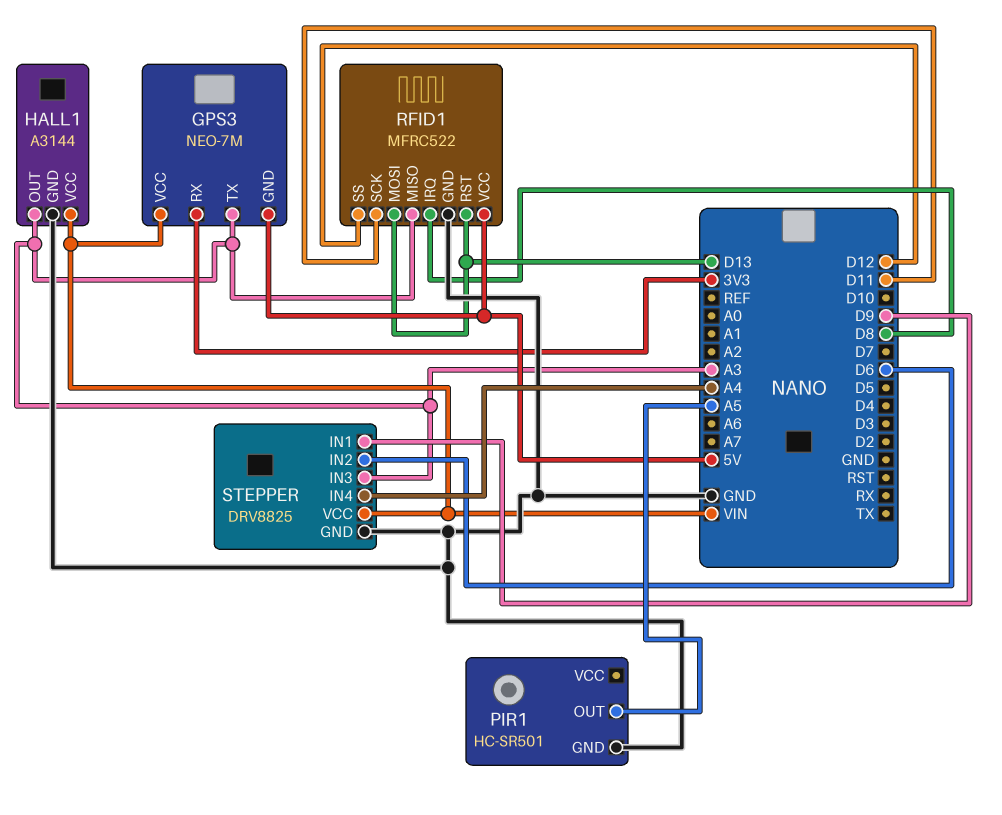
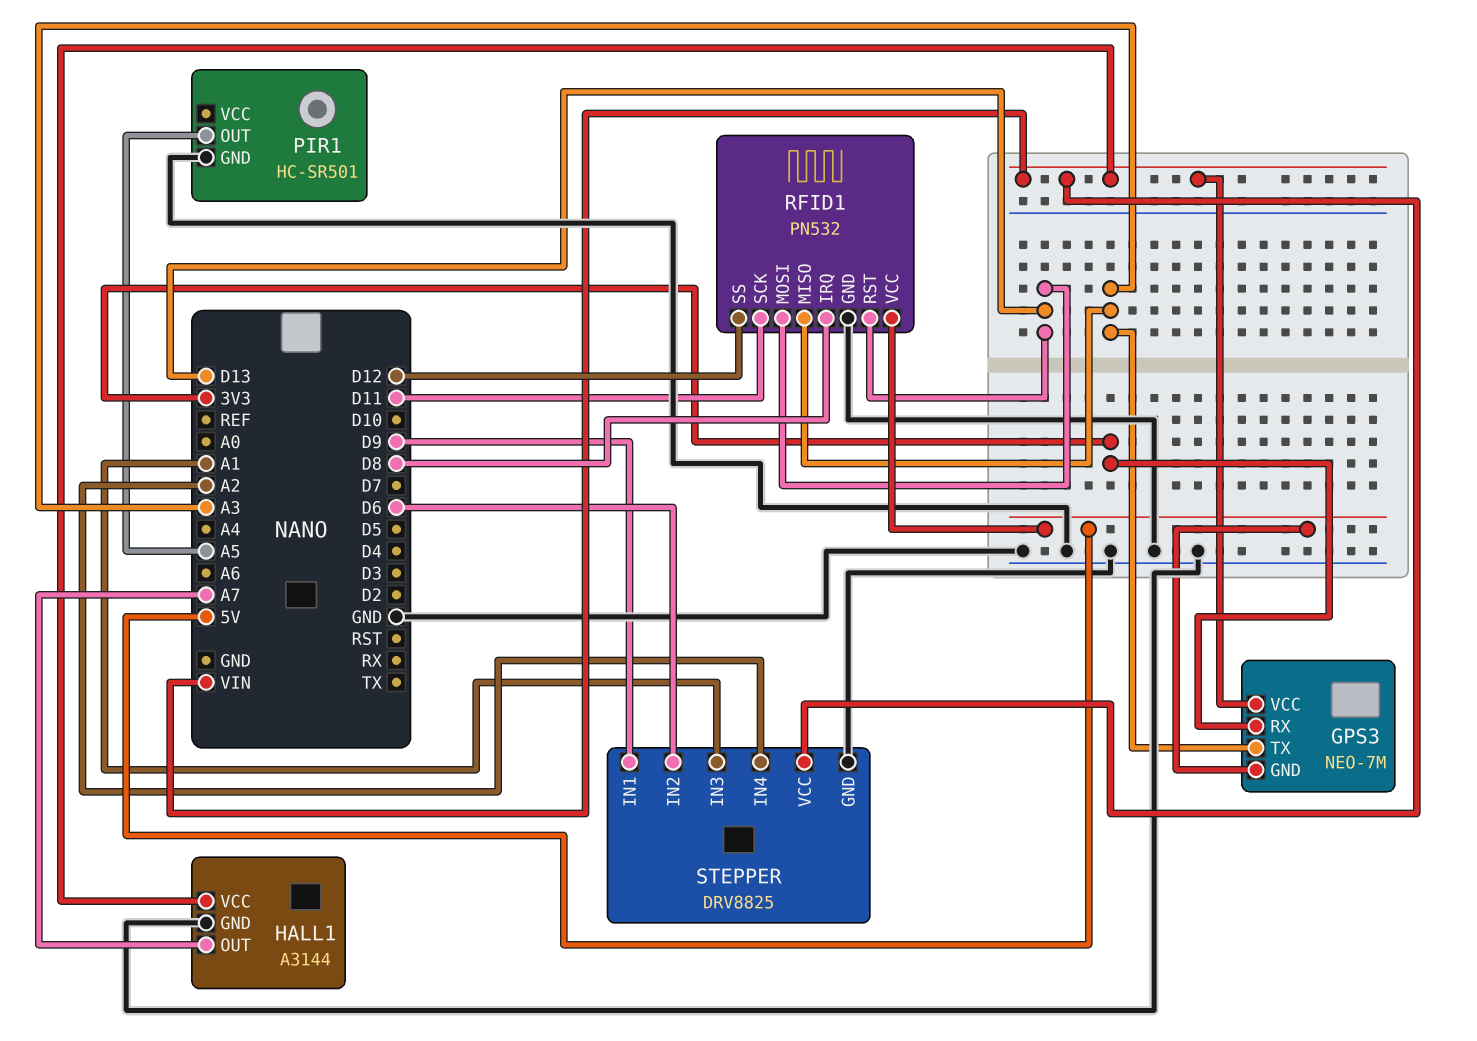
HALL1 pin OUT: A3 -> A7
RFID1: MFRC522 -> PN532
STEPPER pin IN3: A3 -> A1
STEPPER pin IN4: A4 -> A2

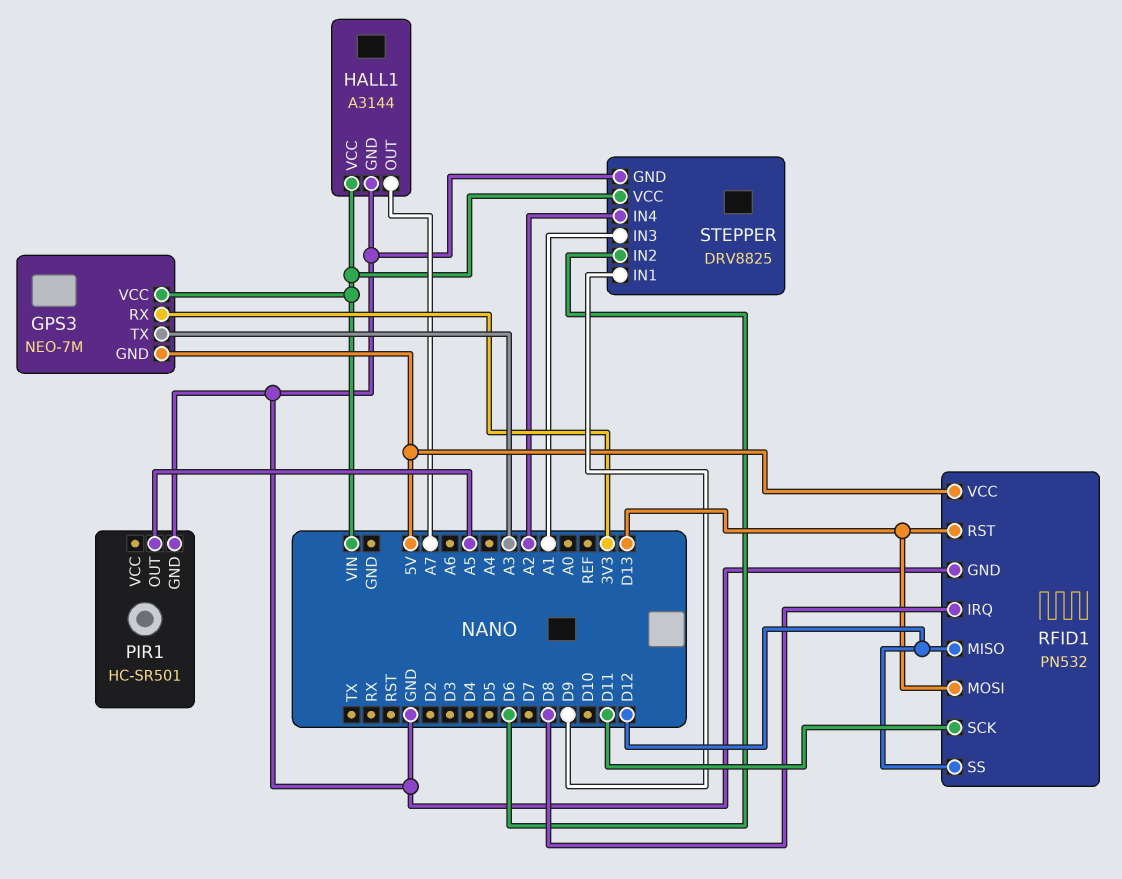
RFID1 pin MISO: A3 -> D12

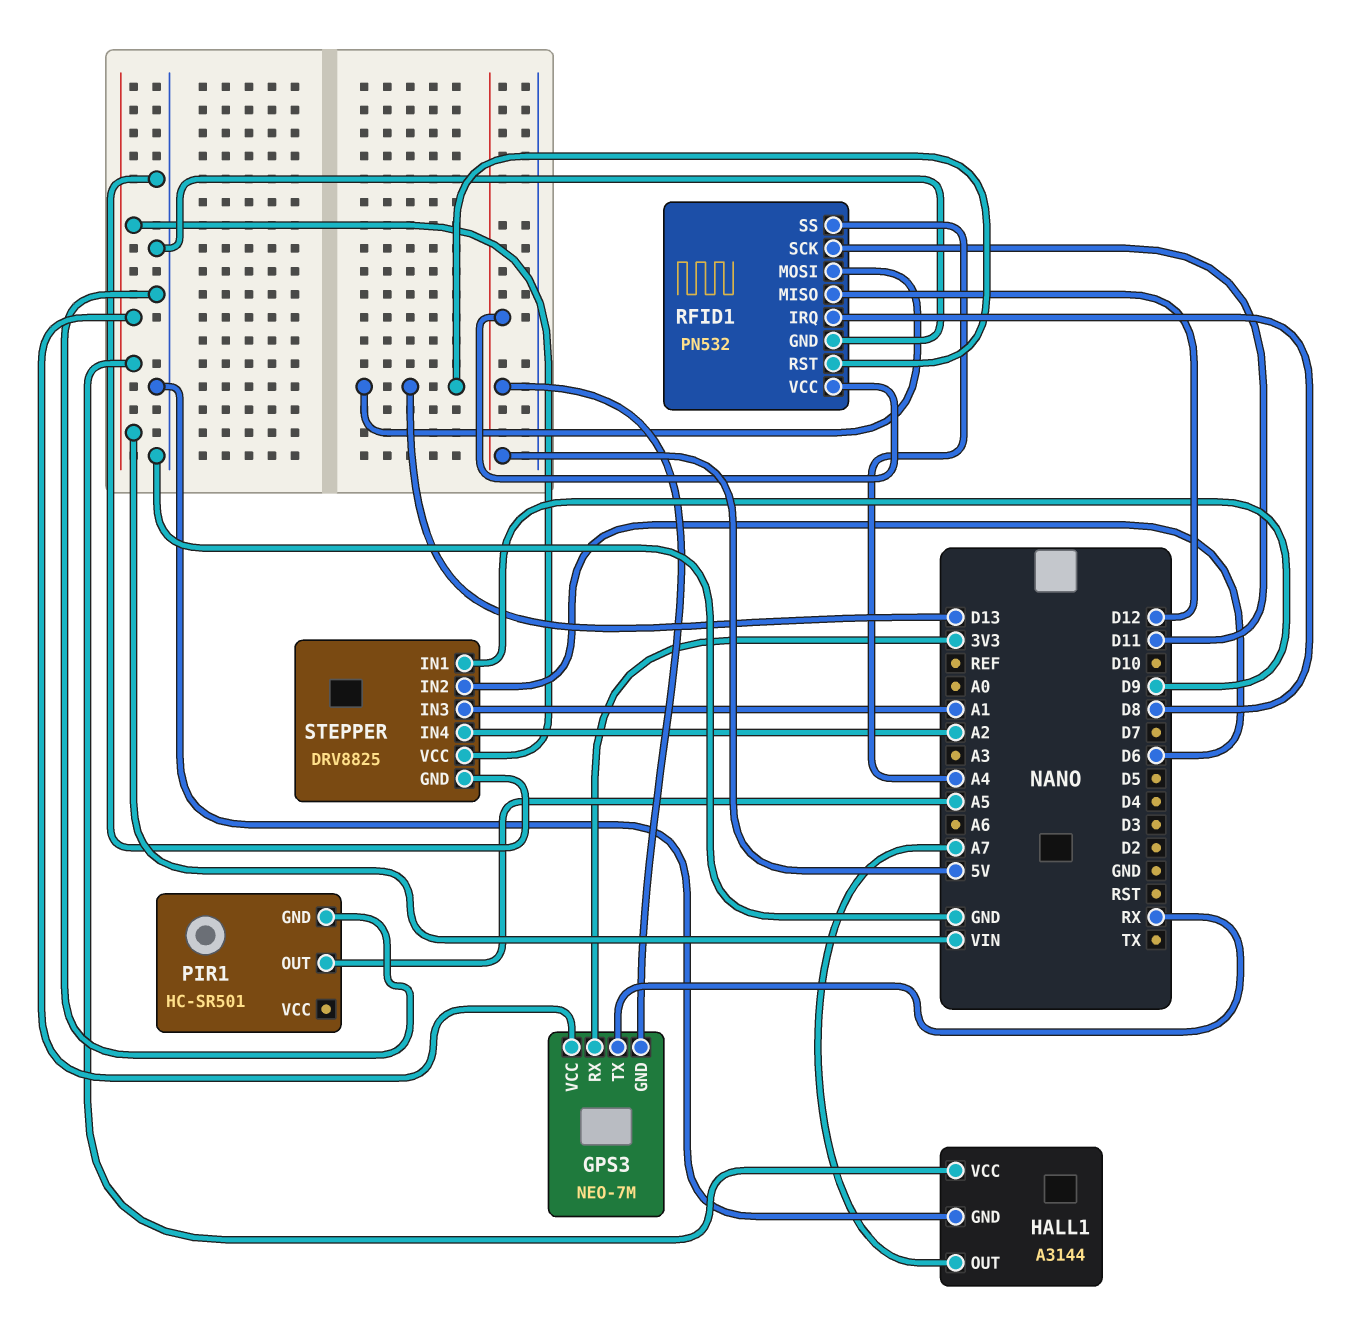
GPS3 pin TX: A3 -> RX
RFID1 pin SS: D12 -> A4

